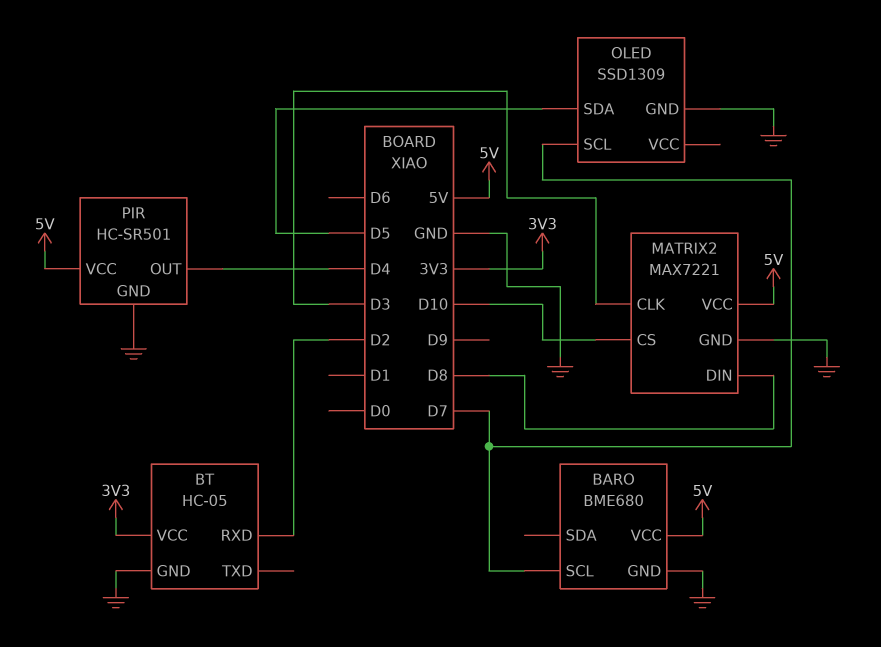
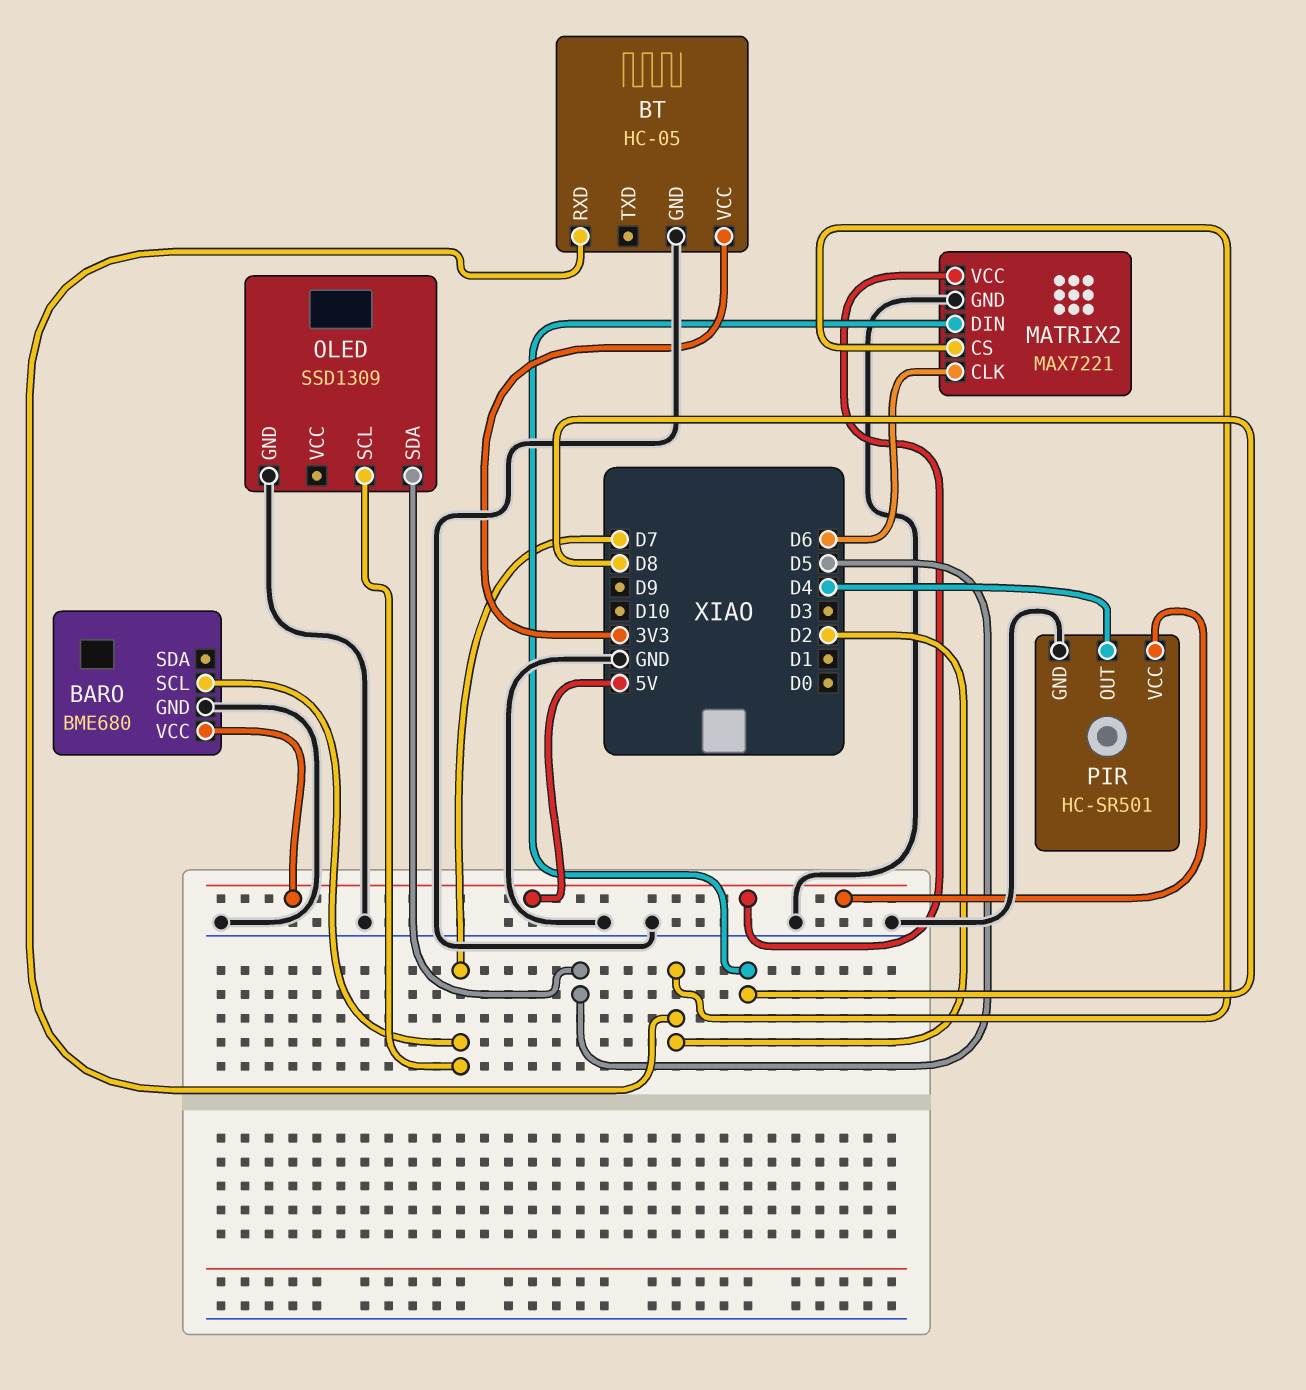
MATRIX2 pin CLK: D3 -> D6
MATRIX2 pin CS: D10 -> D2

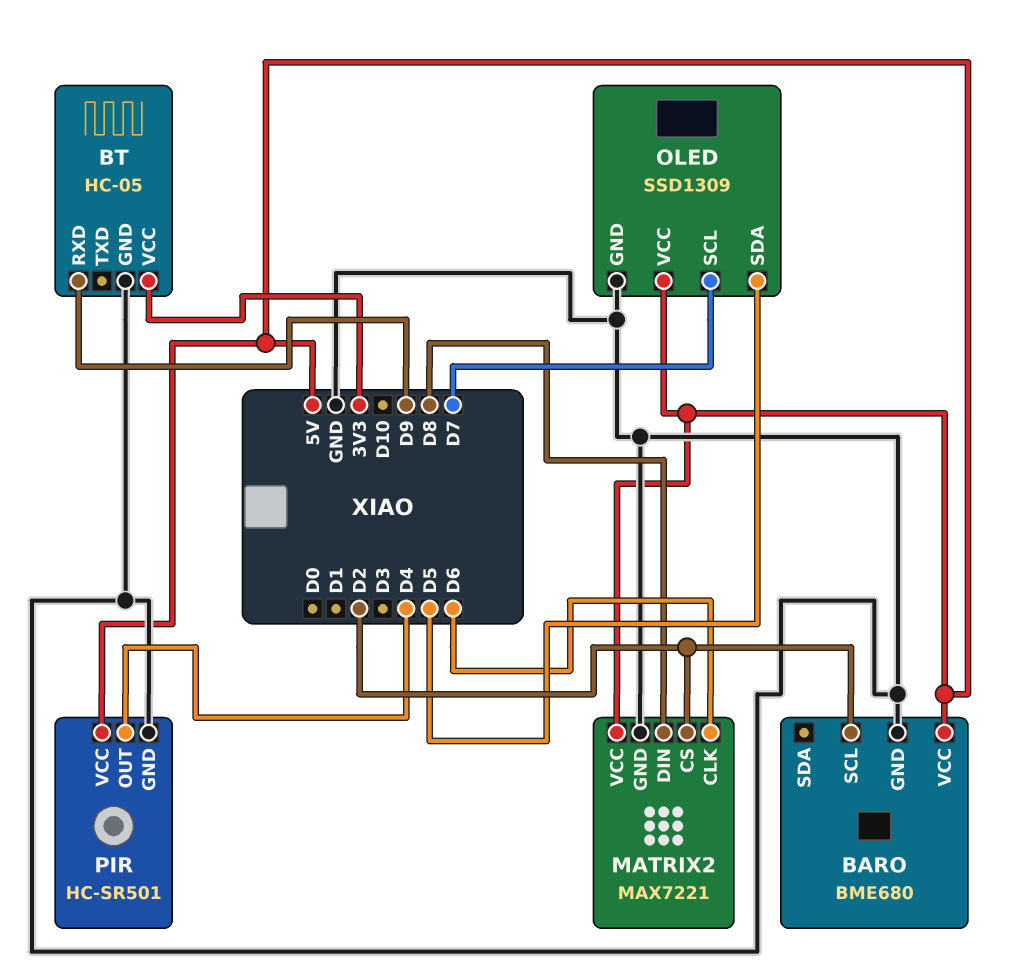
BARO pin SCL: D7 -> D2
BT pin RXD: D2 -> D9
OLED pin VCC: none -> 5V

